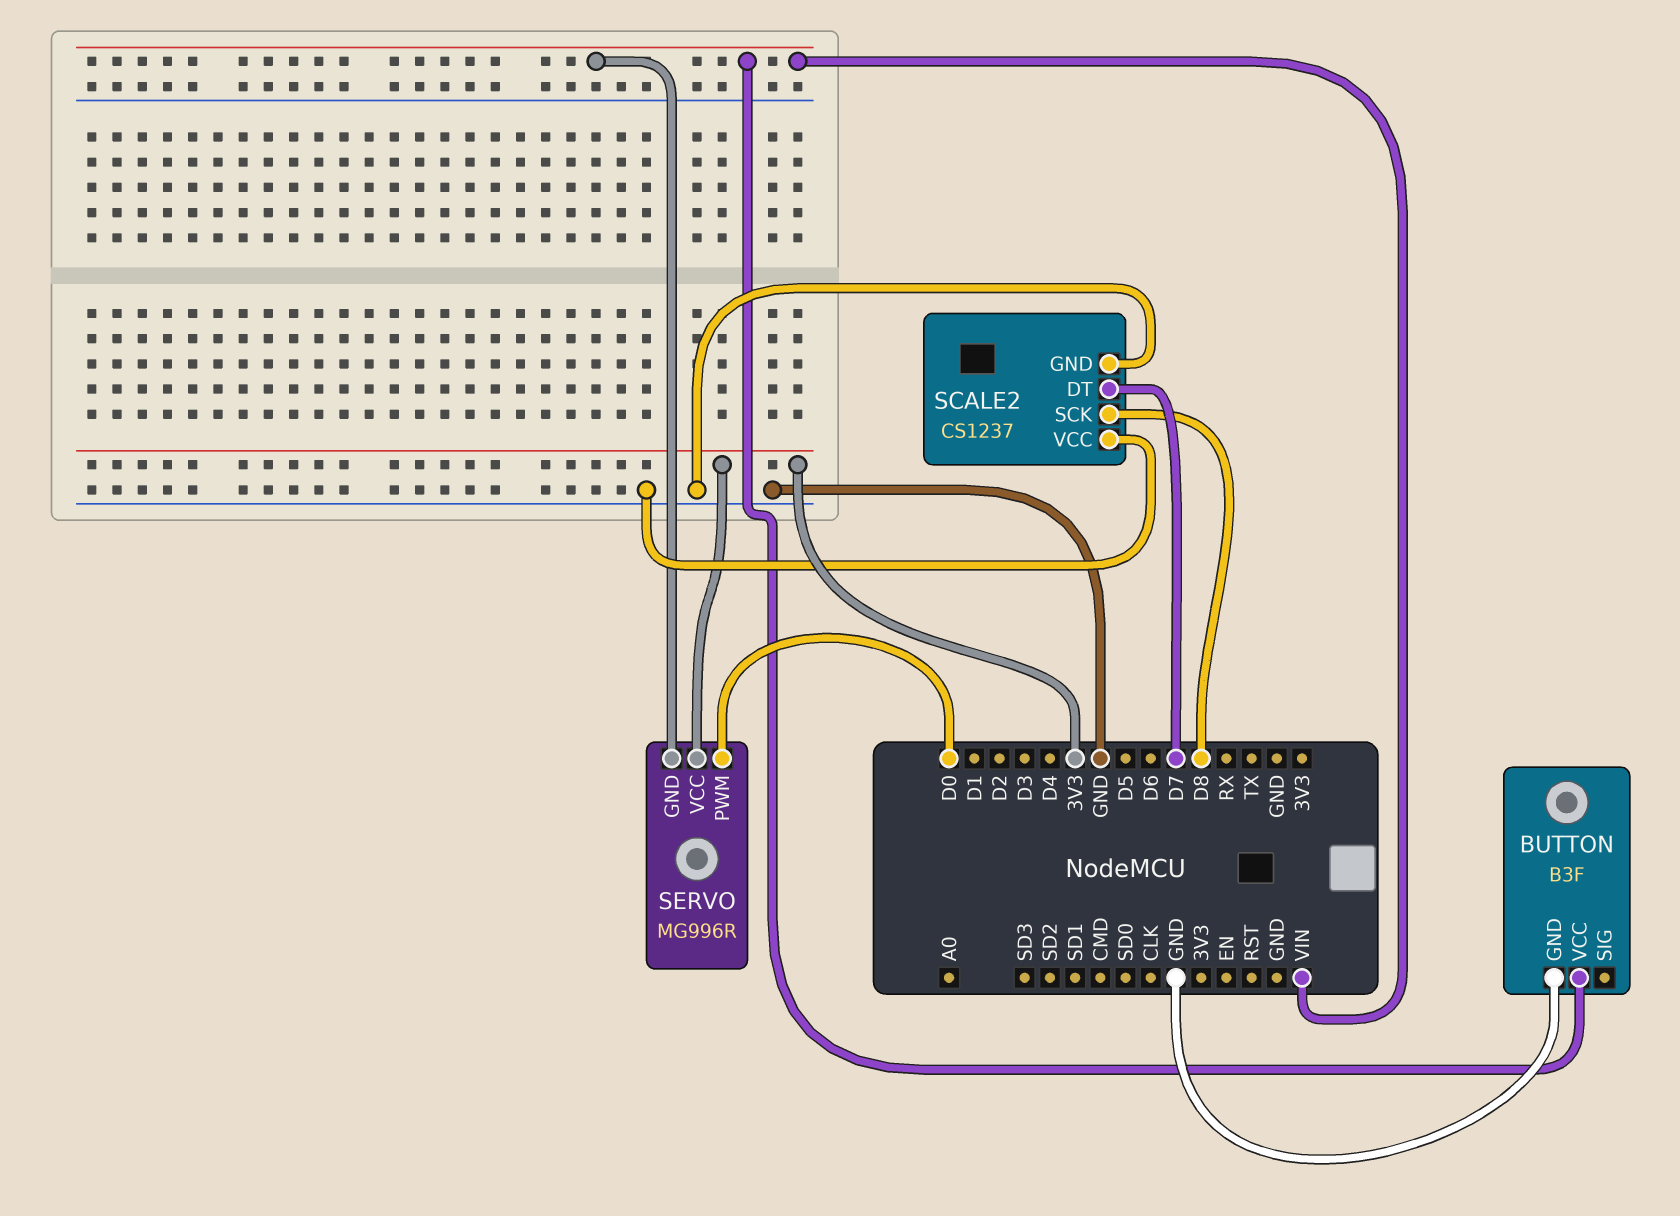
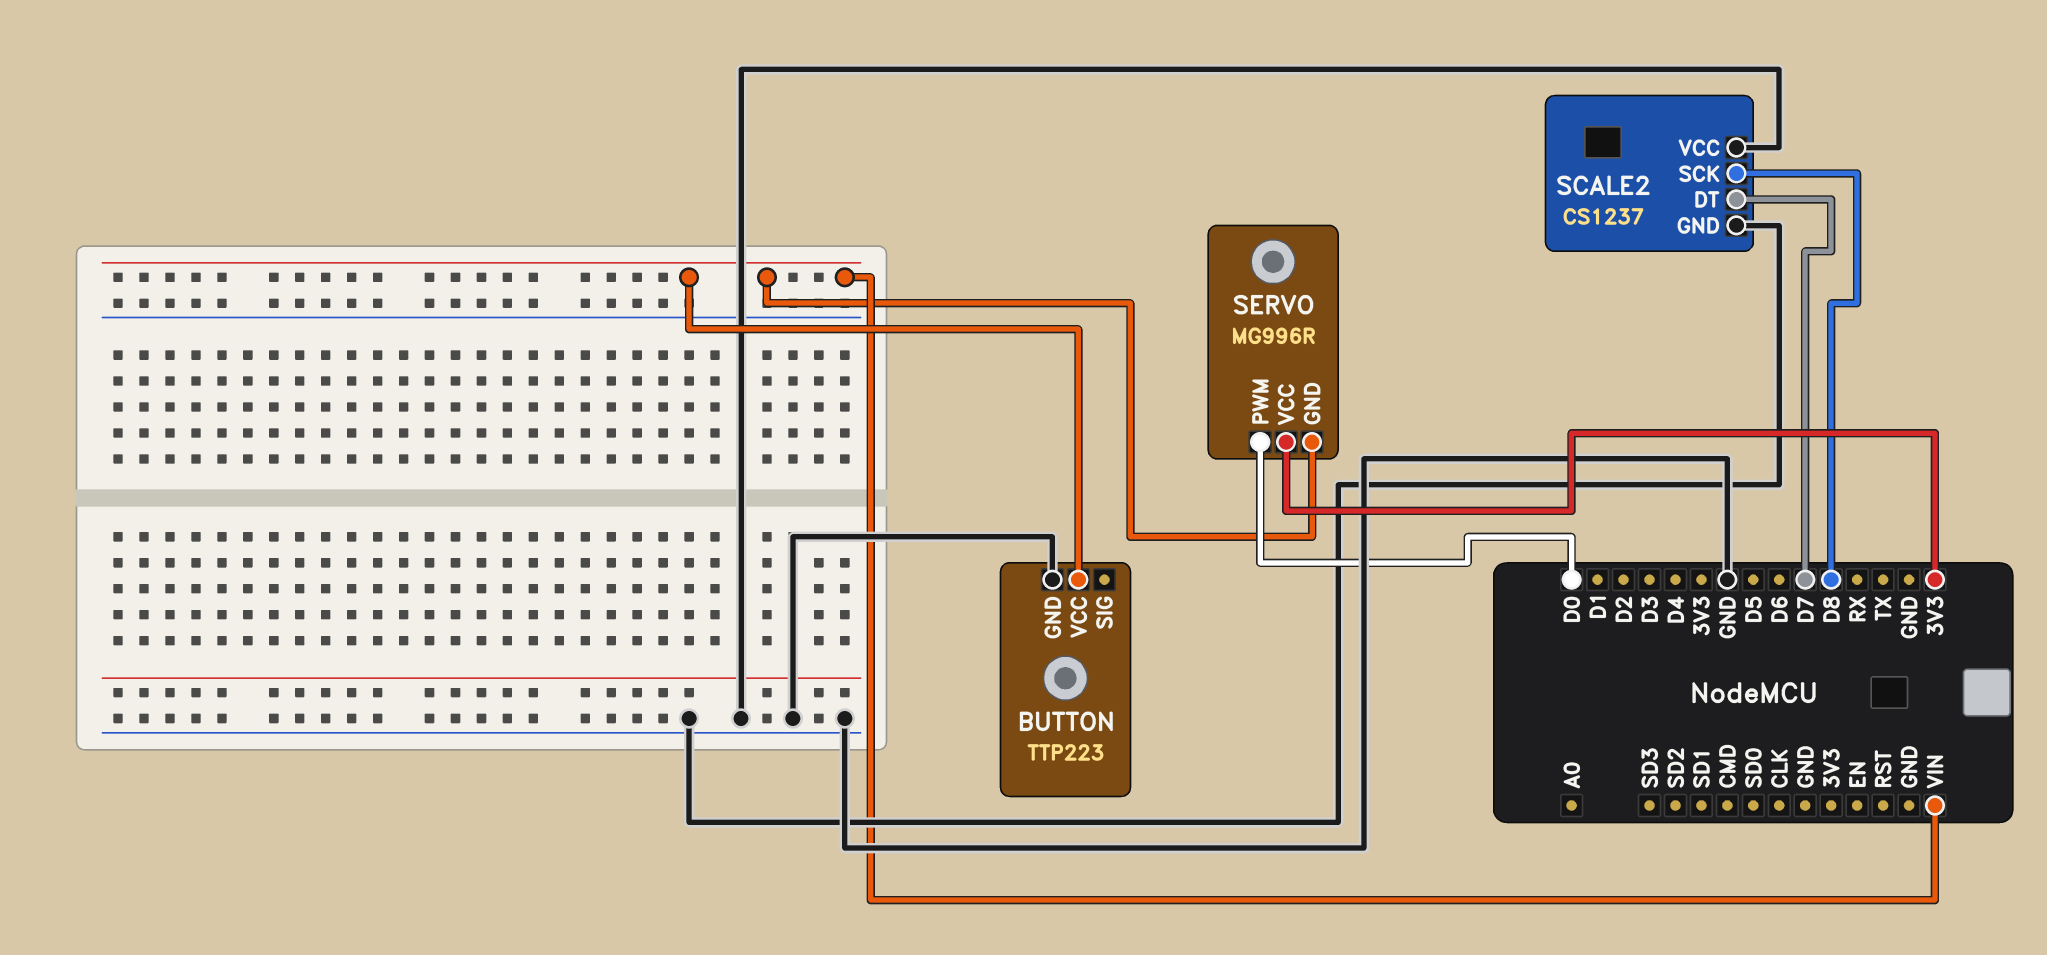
BUTTON: B3F -> TTP223

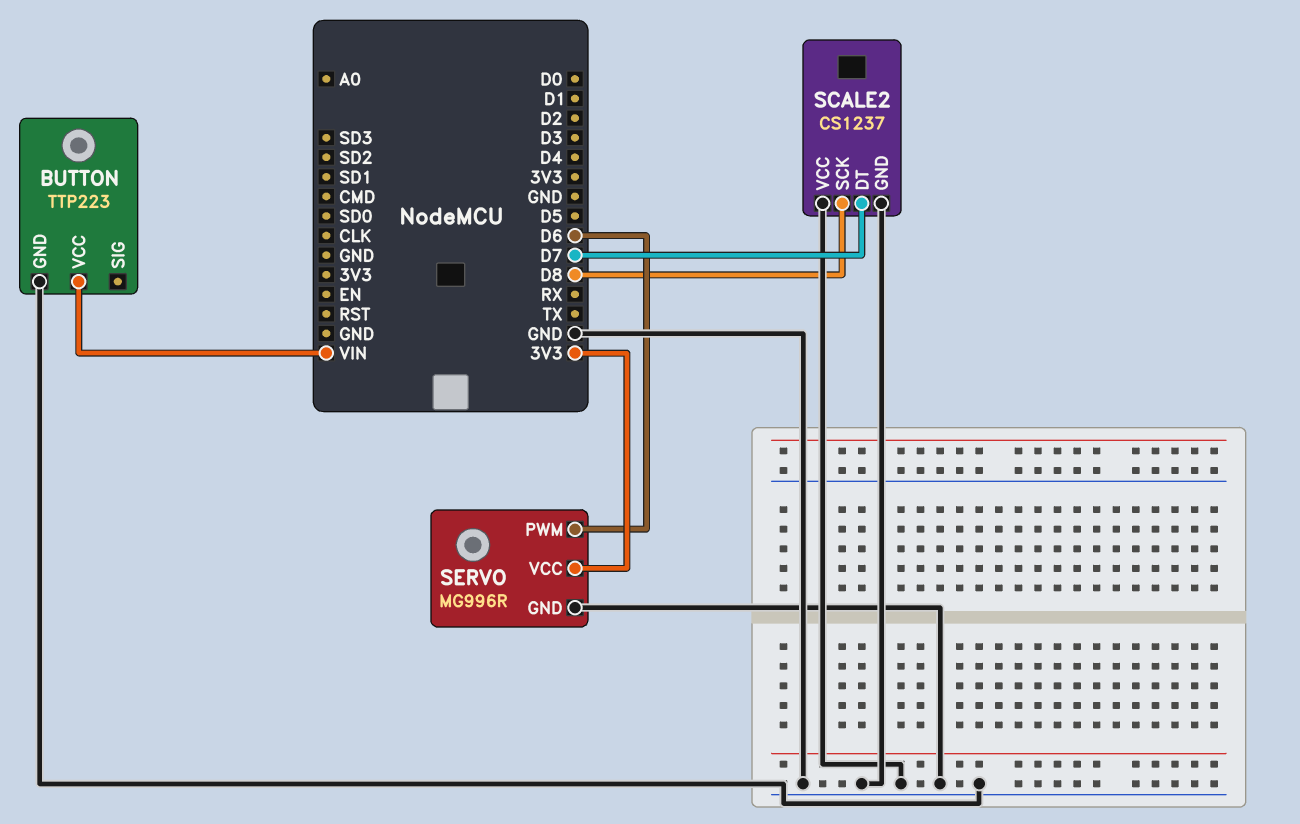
SERVO pin GND: VIN -> GND
SERVO pin PWM: D0 -> D6

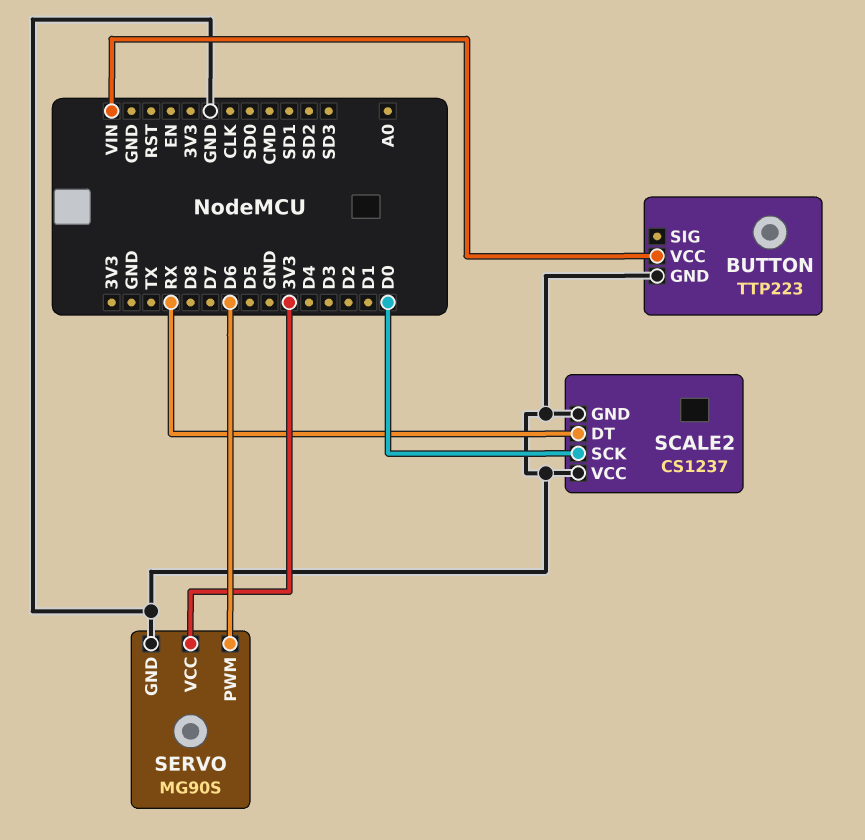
SCALE2 pin DT: D7 -> RX
SCALE2 pin SCK: D8 -> D0
SERVO: MG996R -> MG90S

